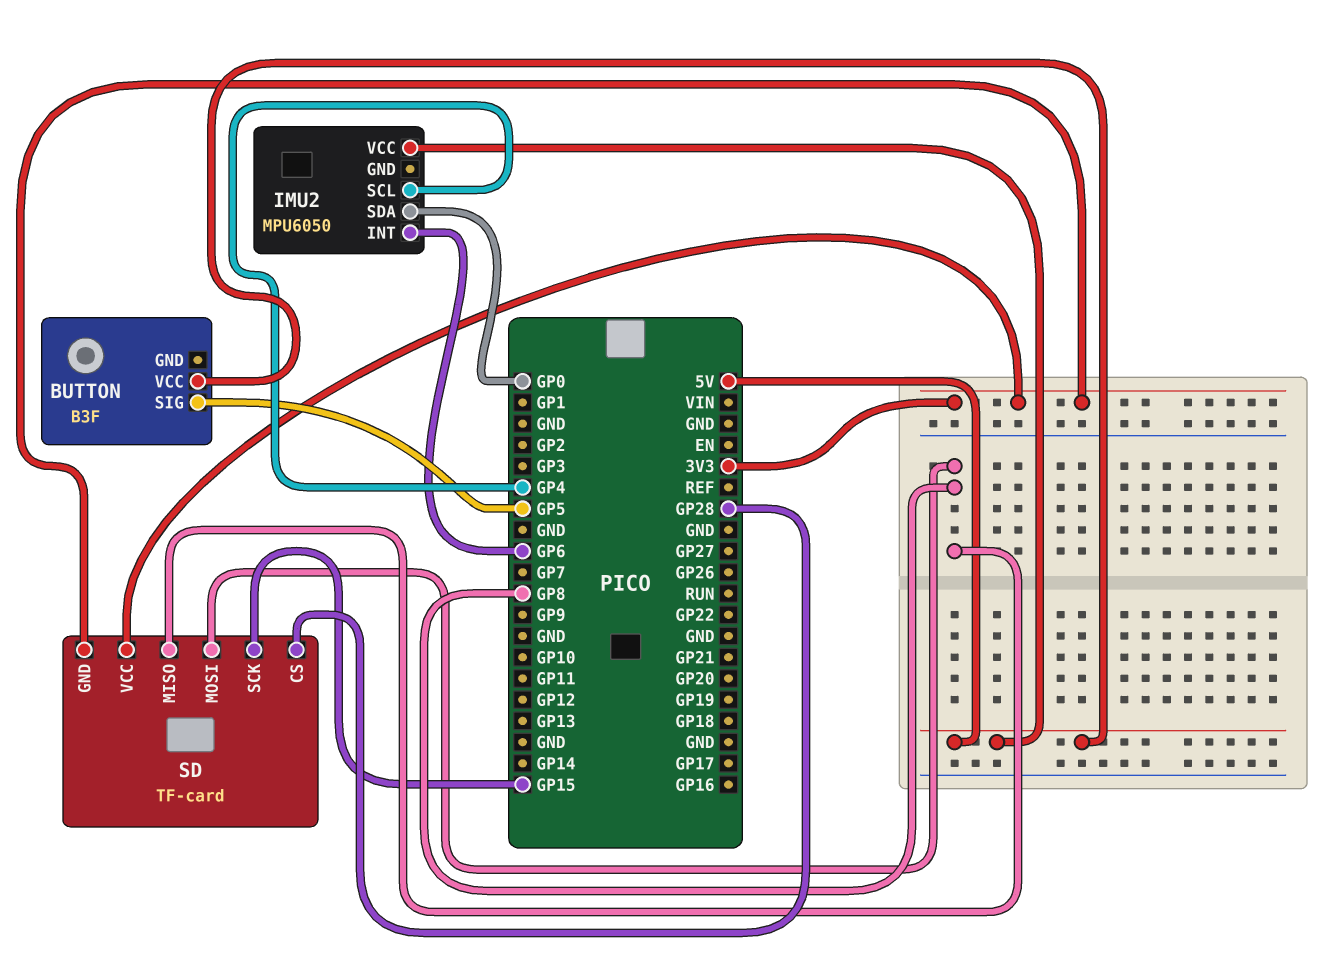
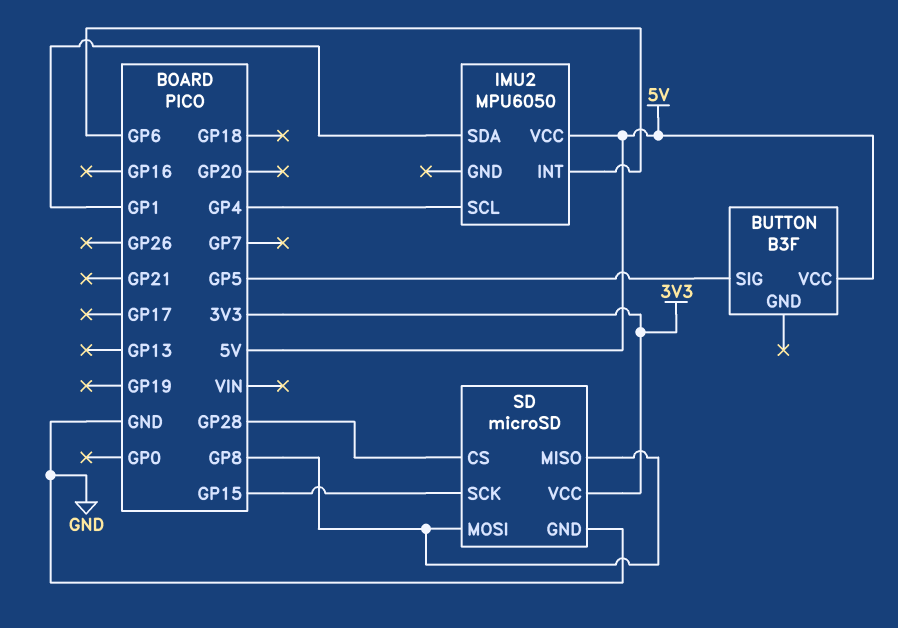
IMU2 pin SDA: GP0 -> GP1
SD: TF-card -> microSD
SD pin GND: 3V3 -> GND

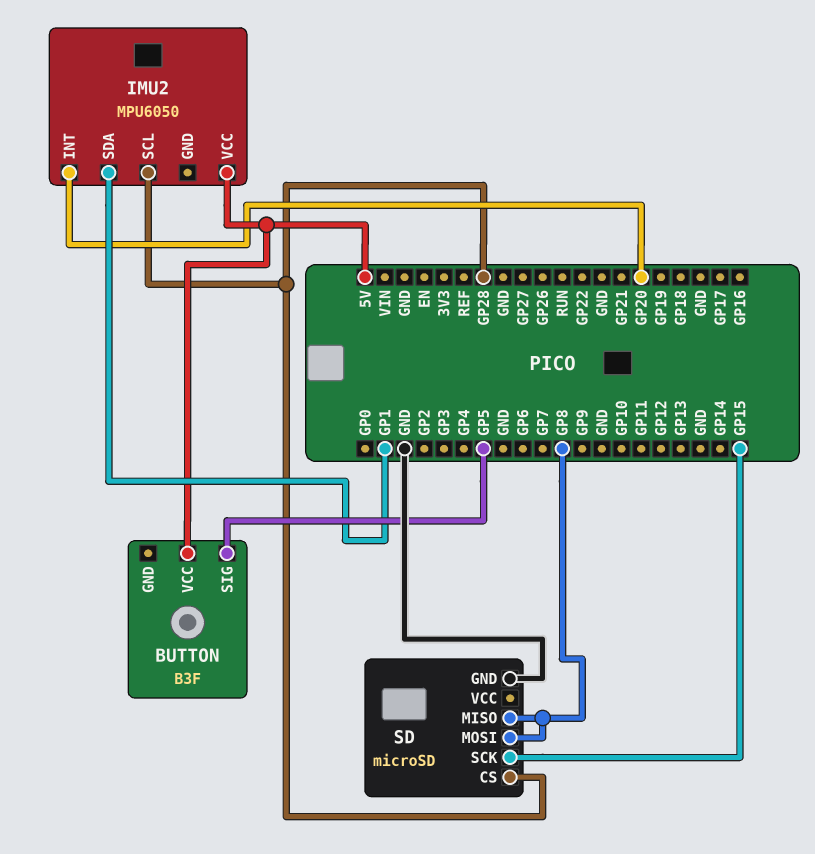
IMU2 pin INT: GP6 -> GP20
IMU2 pin SCL: GP4 -> GP28
SD pin VCC: 3V3 -> none

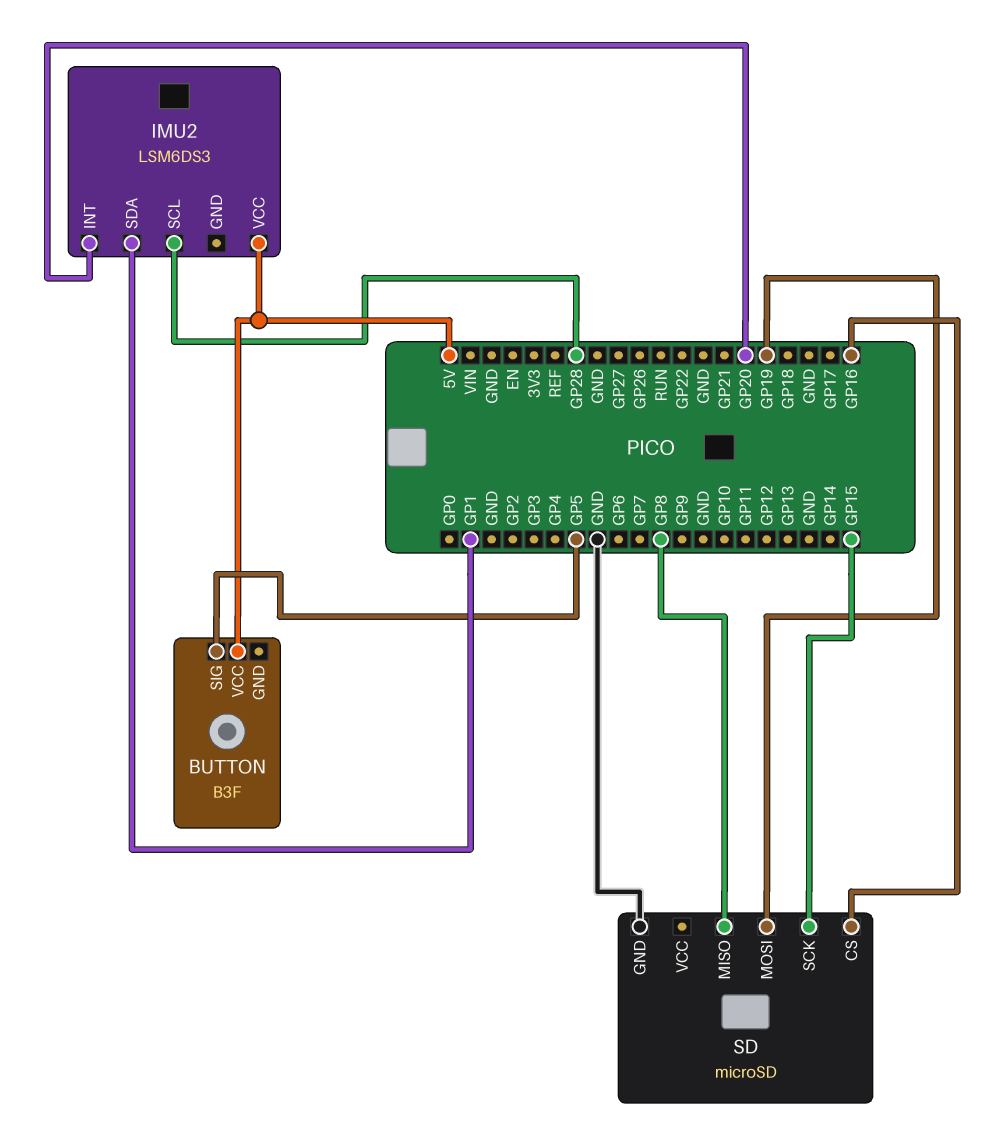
IMU2: MPU6050 -> LSM6DS3
SD pin CS: GP28 -> GP16
SD pin MOSI: GP8 -> GP19

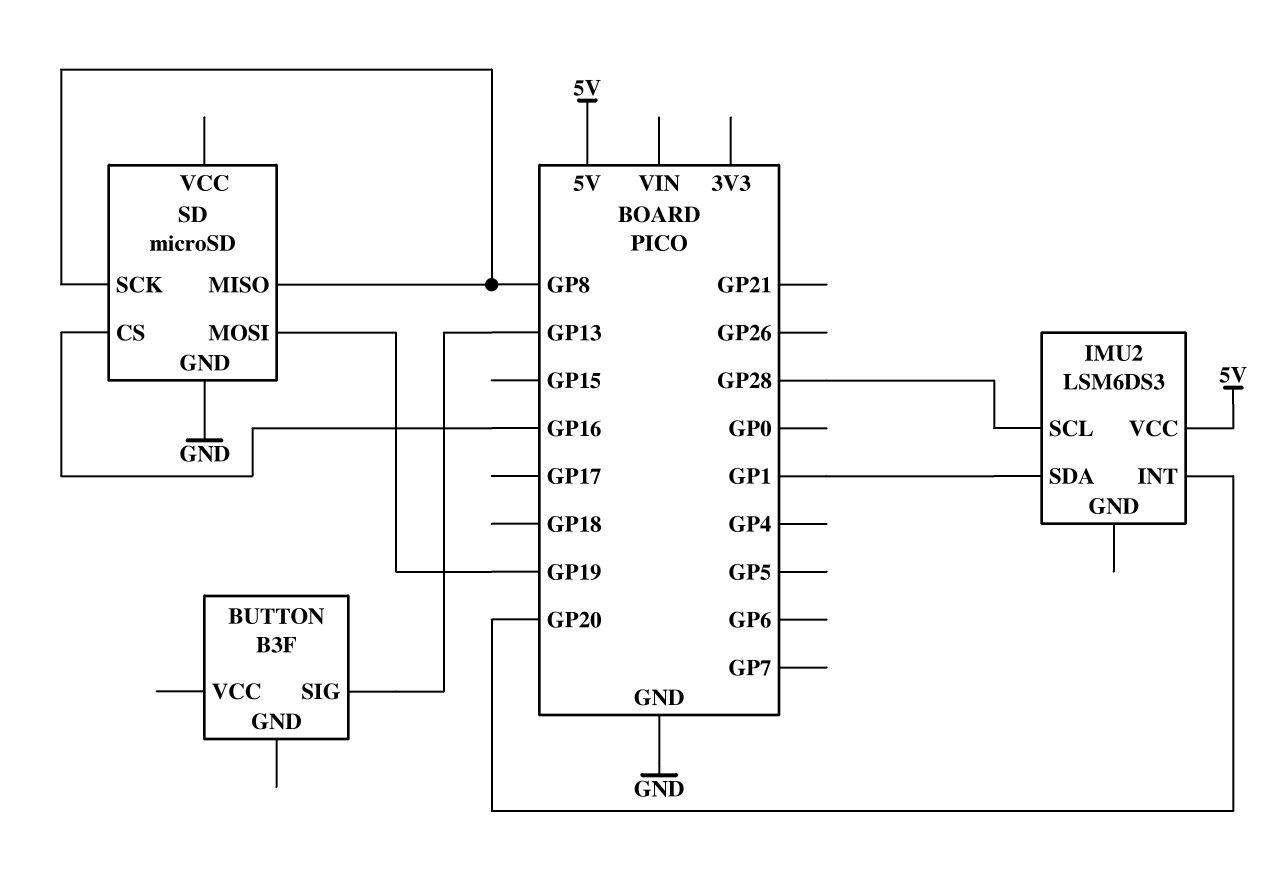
BUTTON pin SIG: GP5 -> GP13
BUTTON pin VCC: 5V -> none
SD pin SCK: GP15 -> GP8

